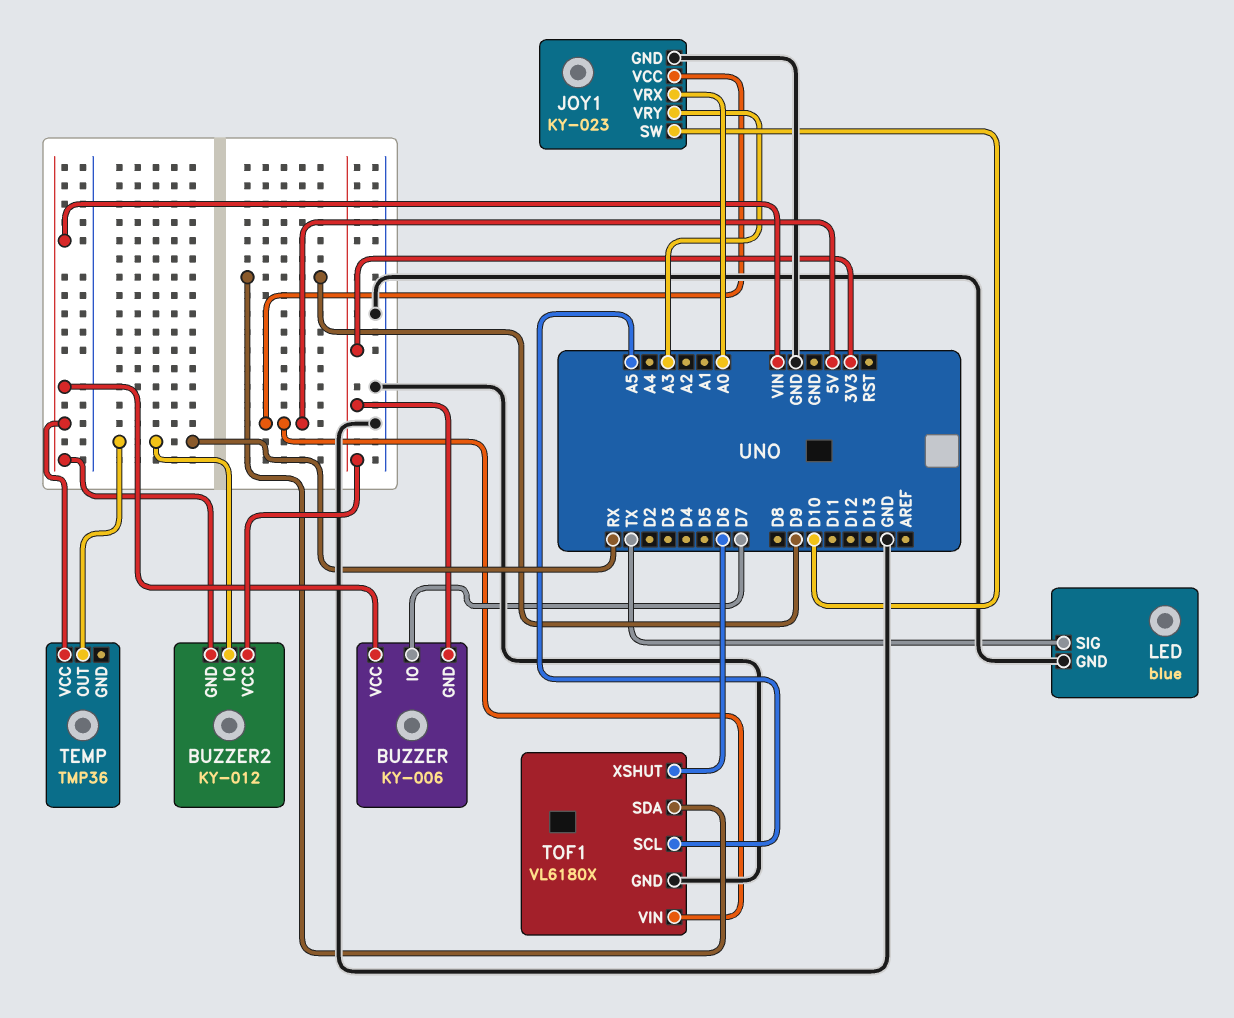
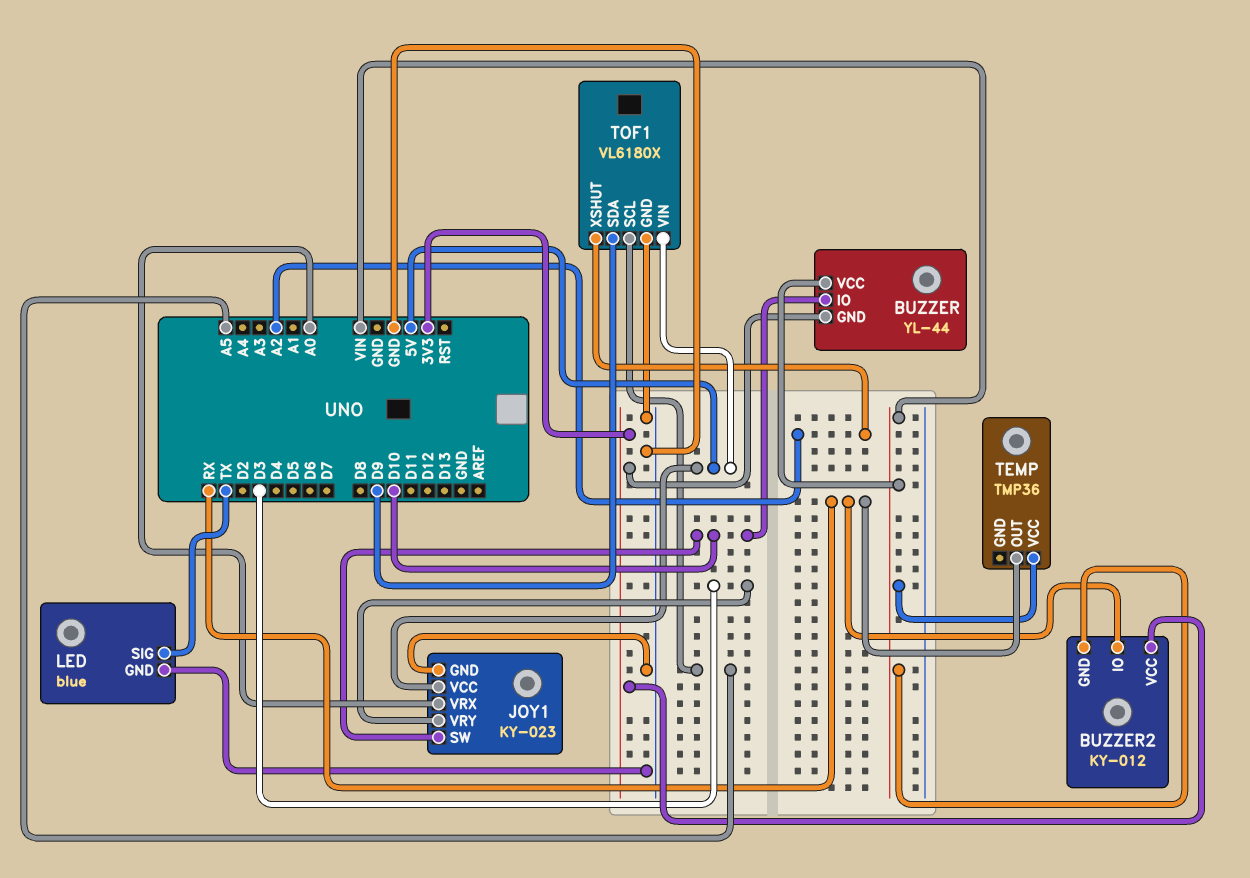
BUZZER: KY-006 -> YL-44
BUZZER pin IO: D7 -> D10
JOY1 pin VRY: A3 -> D3
TOF1 pin XSHUT: D6 -> A2

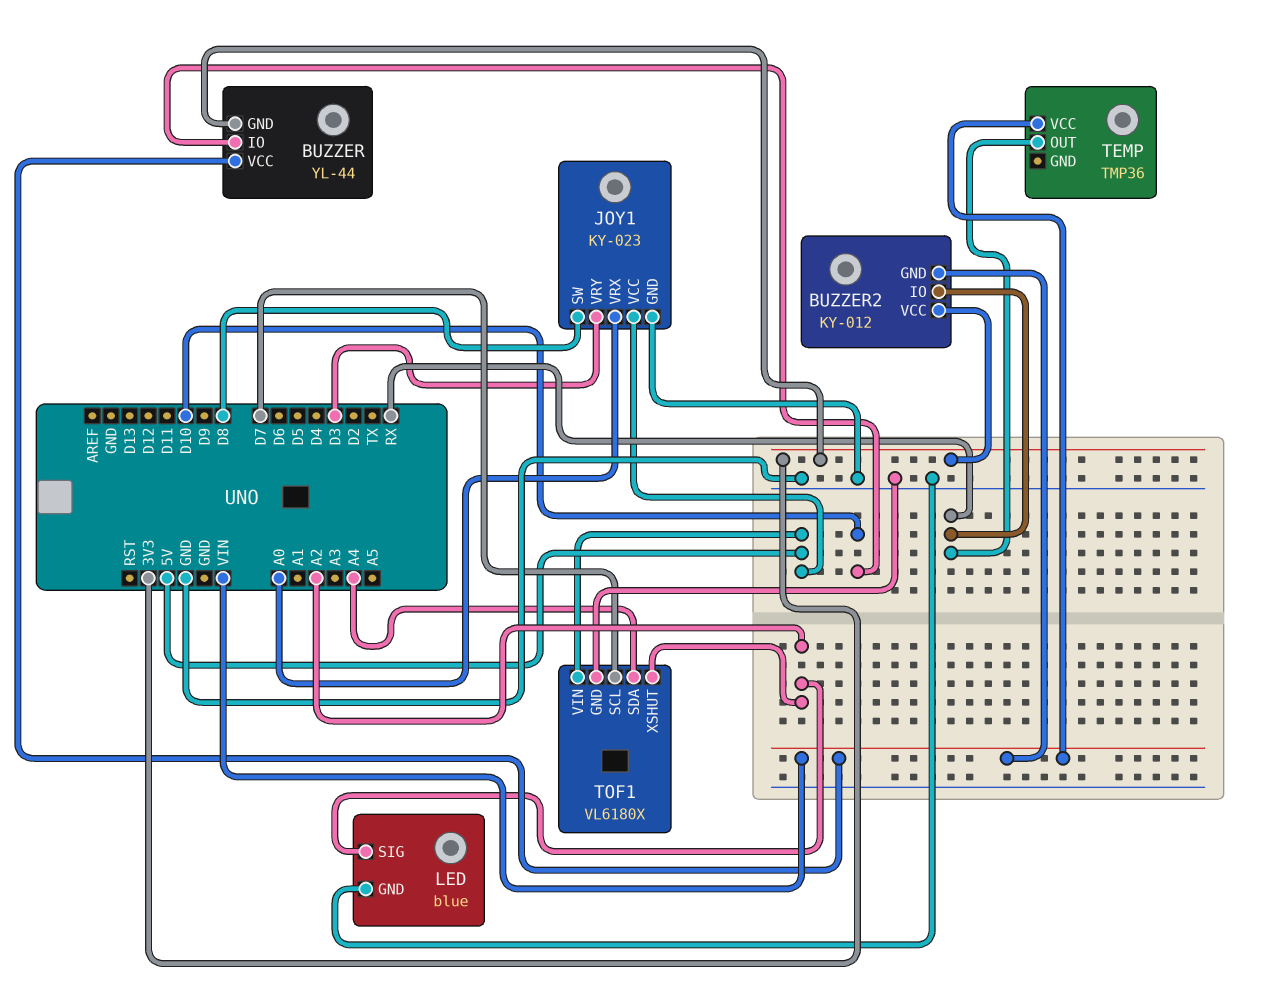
JOY1 pin SW: D10 -> D8
LED pin SIG: TX -> A2
TOF1 pin SCL: A5 -> D7
TOF1 pin SDA: D9 -> A4

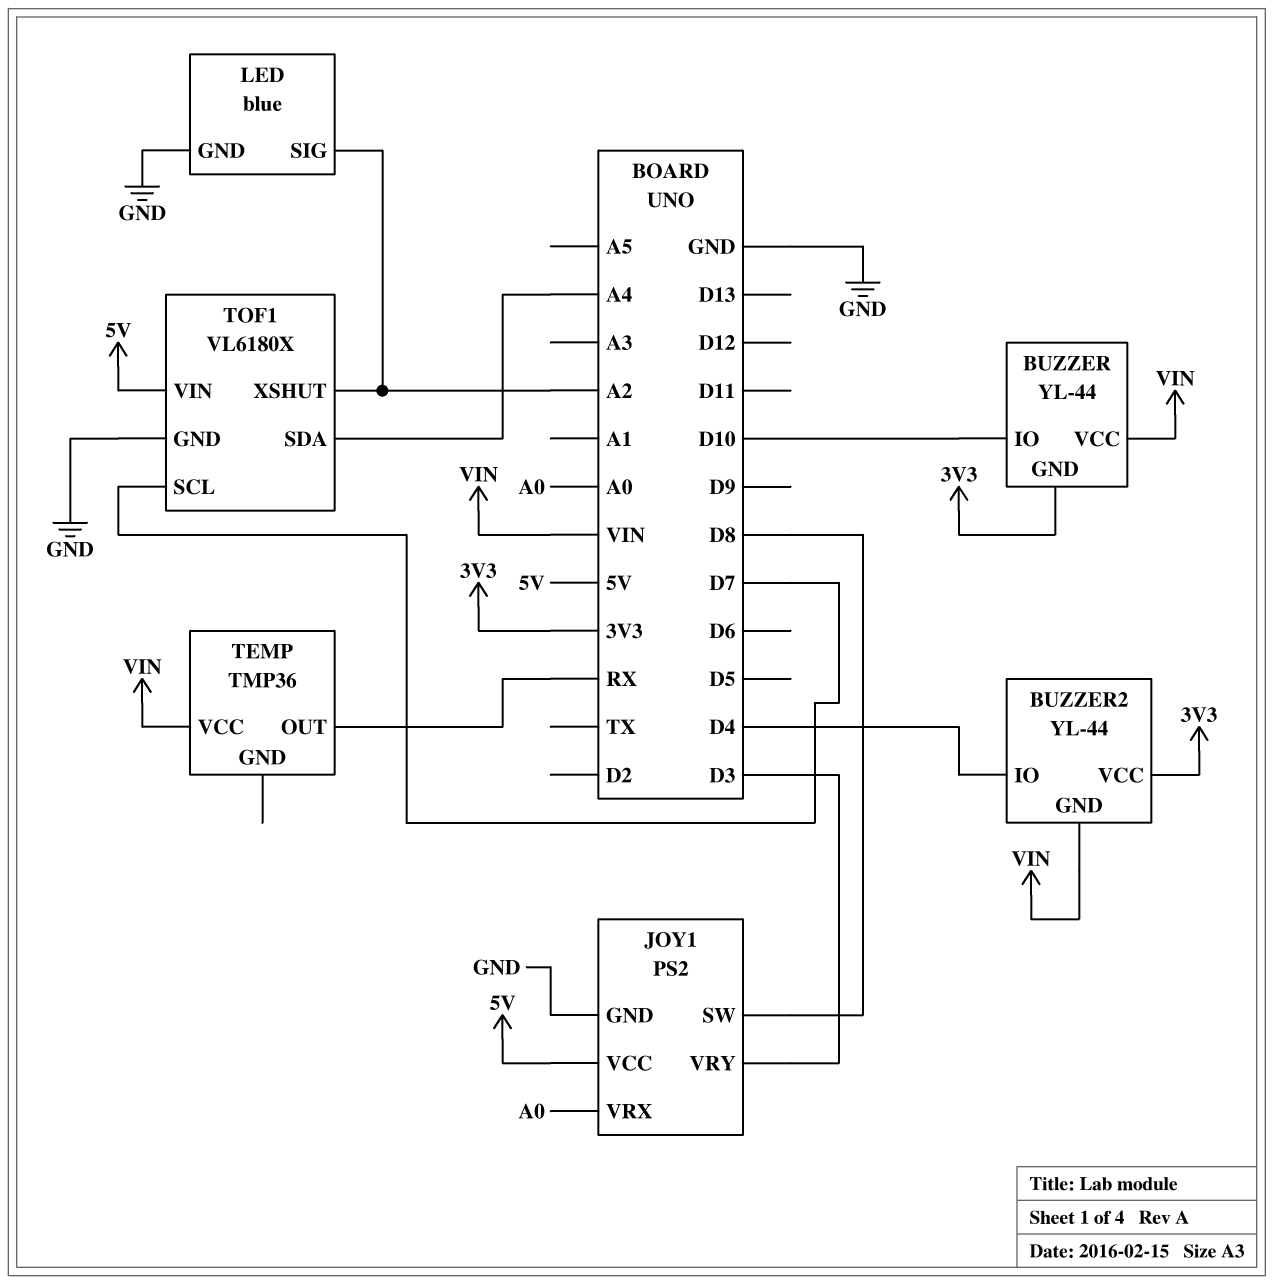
BUZZER2: KY-012 -> YL-44
BUZZER2 pin IO: RX -> D4
JOY1: KY-023 -> PS2

